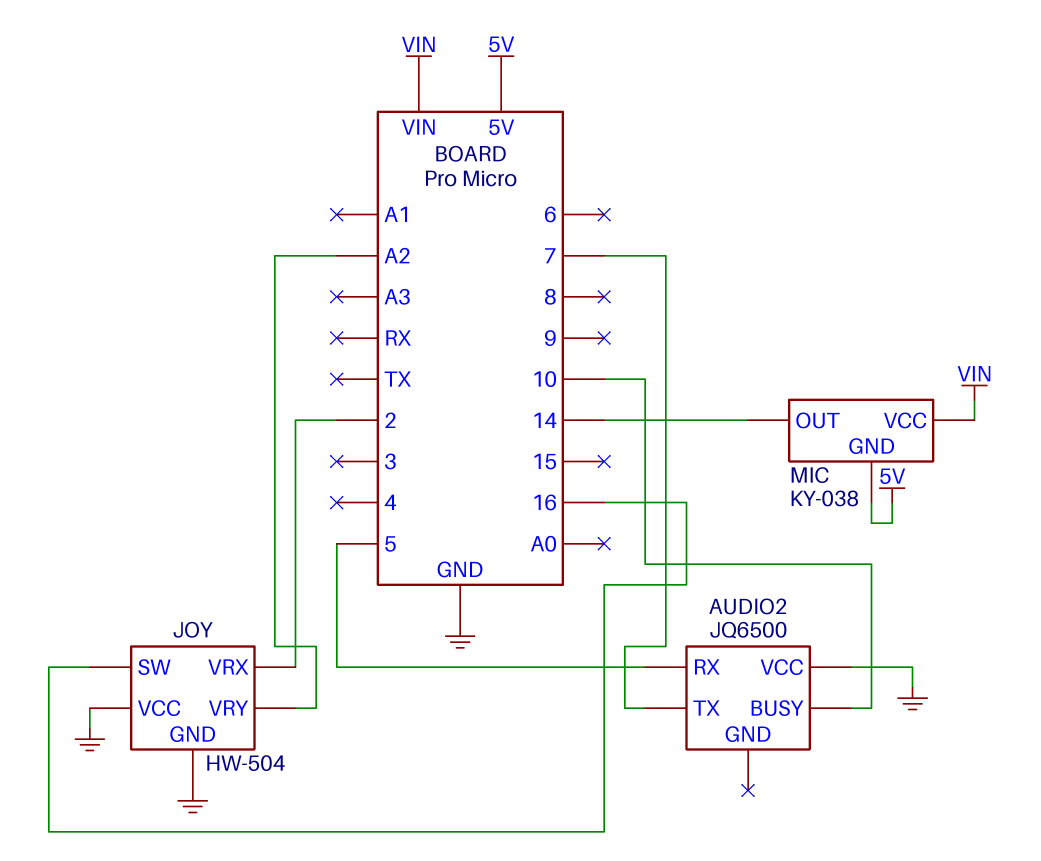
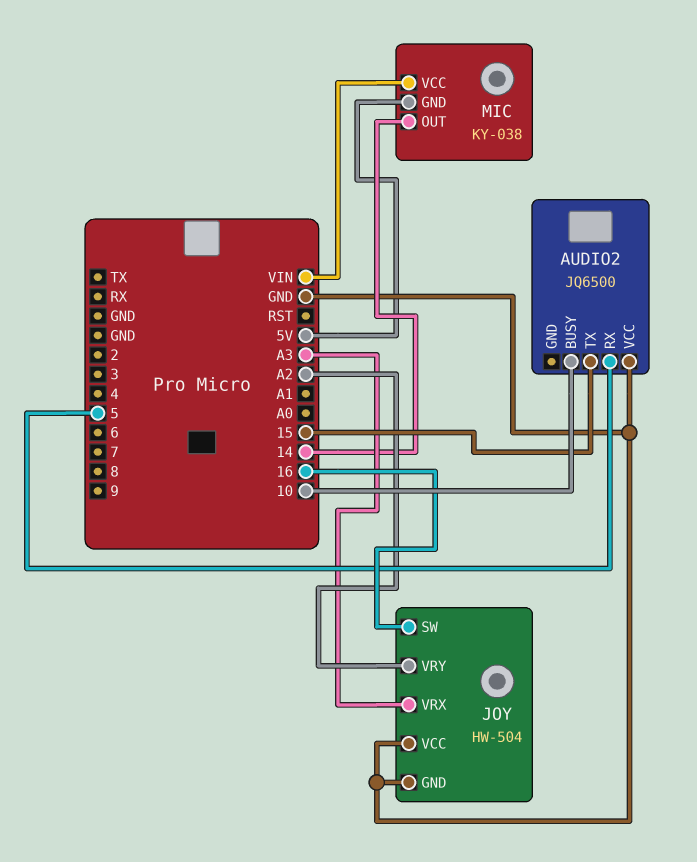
AUDIO2 pin TX: 7 -> 15
JOY pin VRX: 2 -> A3

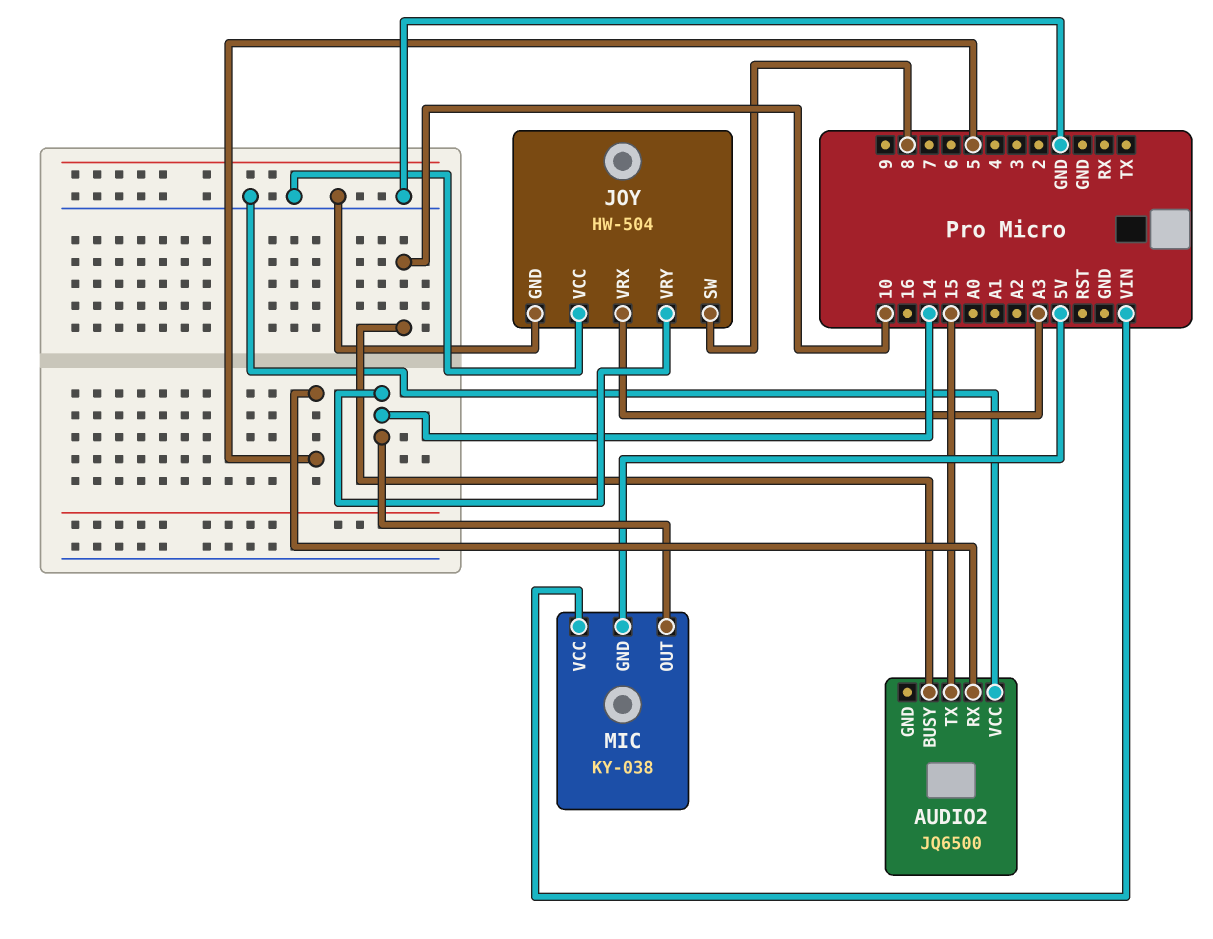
JOY pin SW: 16 -> 8
JOY pin VRY: A2 -> 14

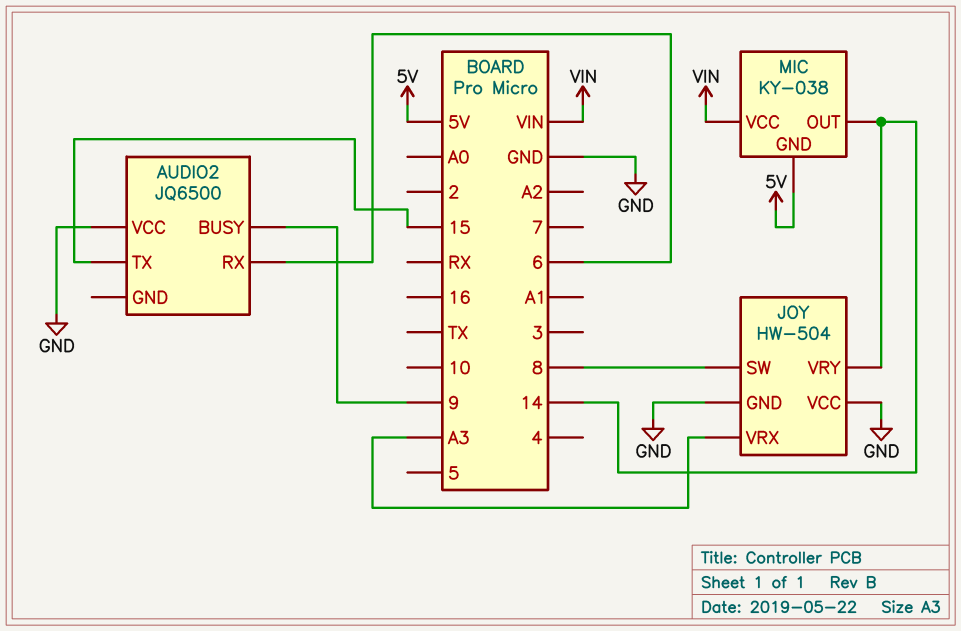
AUDIO2 pin BUSY: 10 -> 9
AUDIO2 pin RX: 5 -> 6

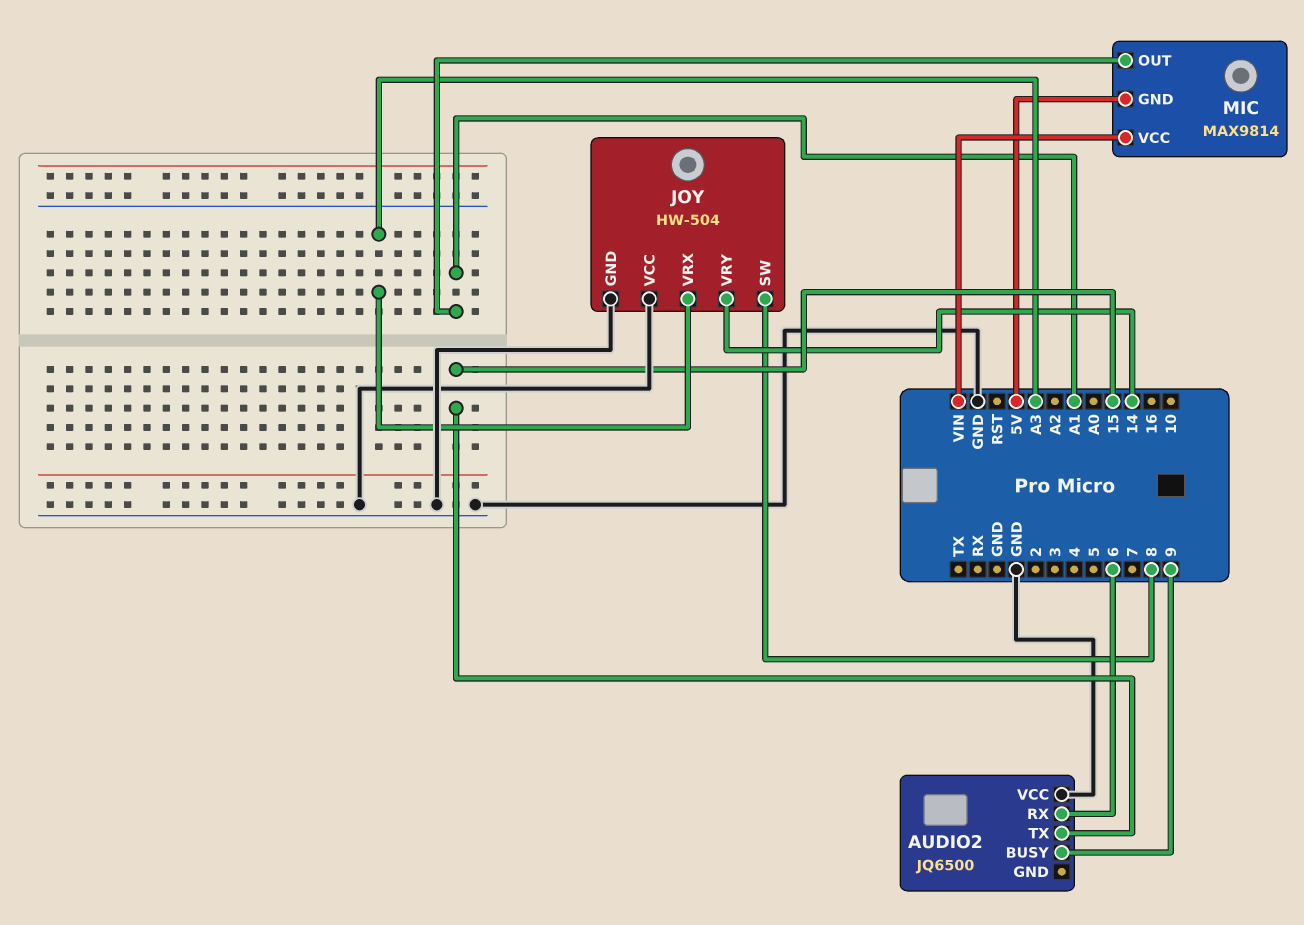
MIC: KY-038 -> MAX9814
MIC pin OUT: 14 -> A1

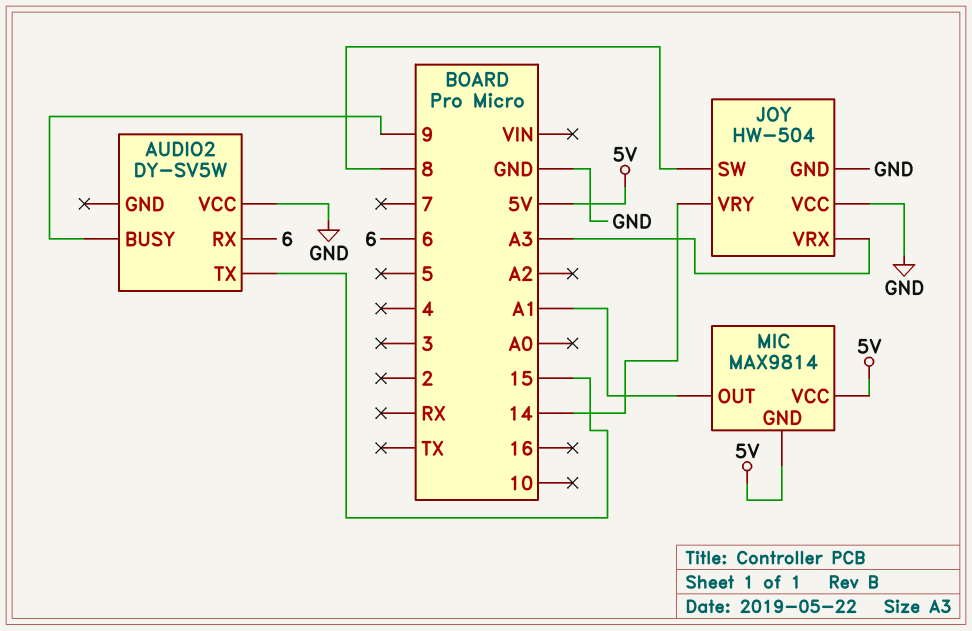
AUDIO2: JQ6500 -> DY-SV5W
MIC pin VCC: VIN -> 5V

